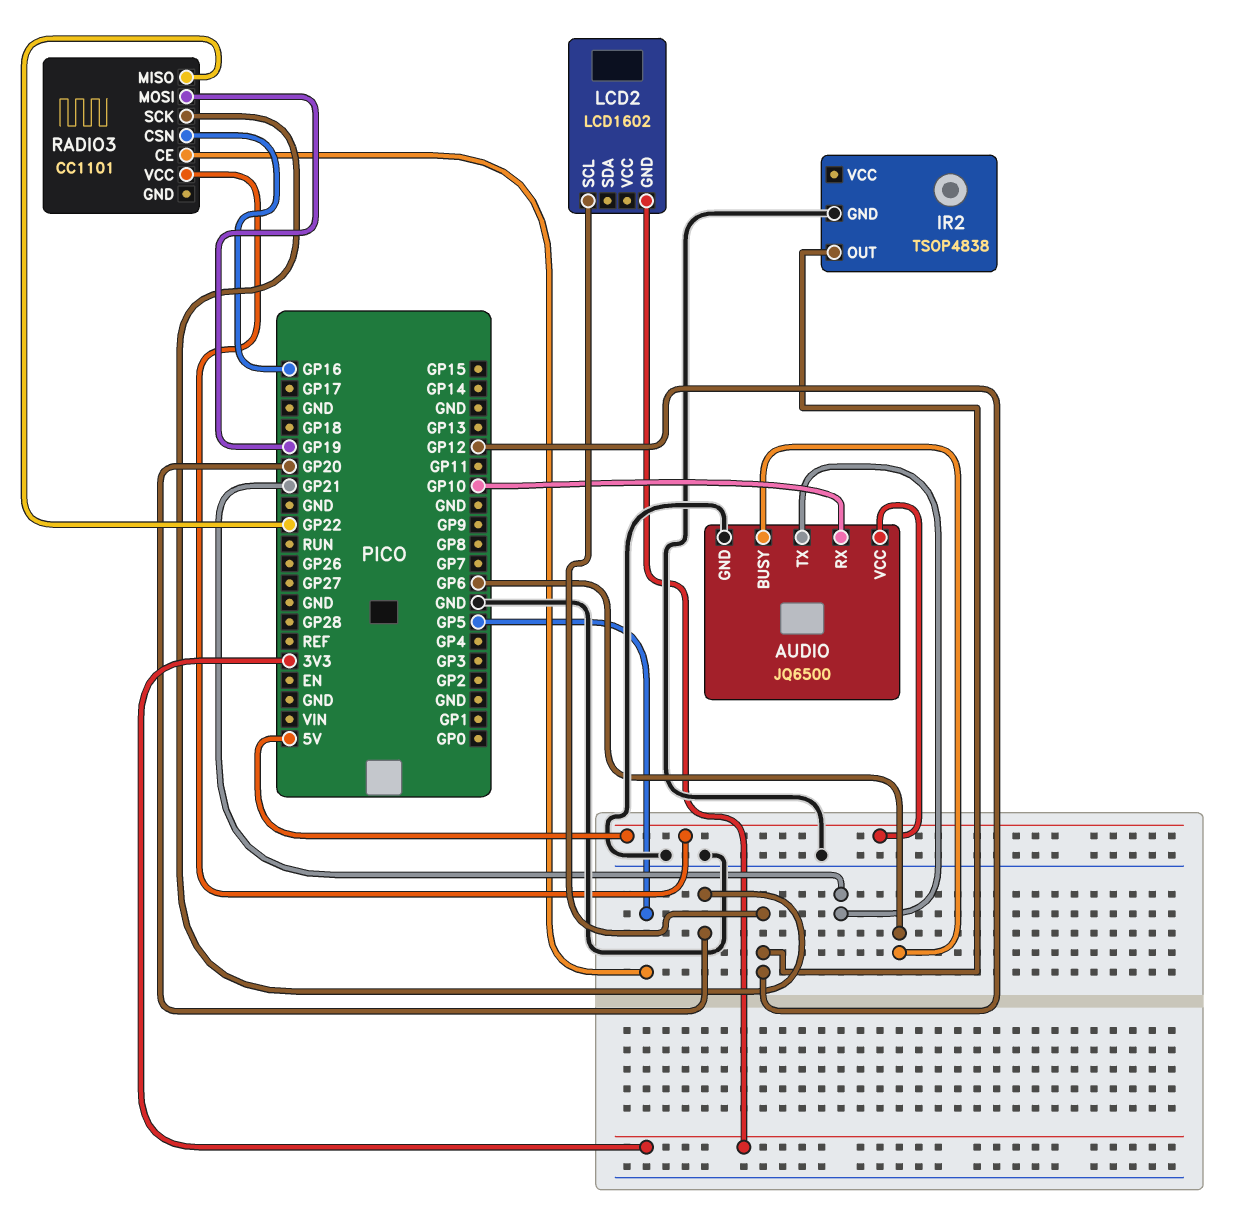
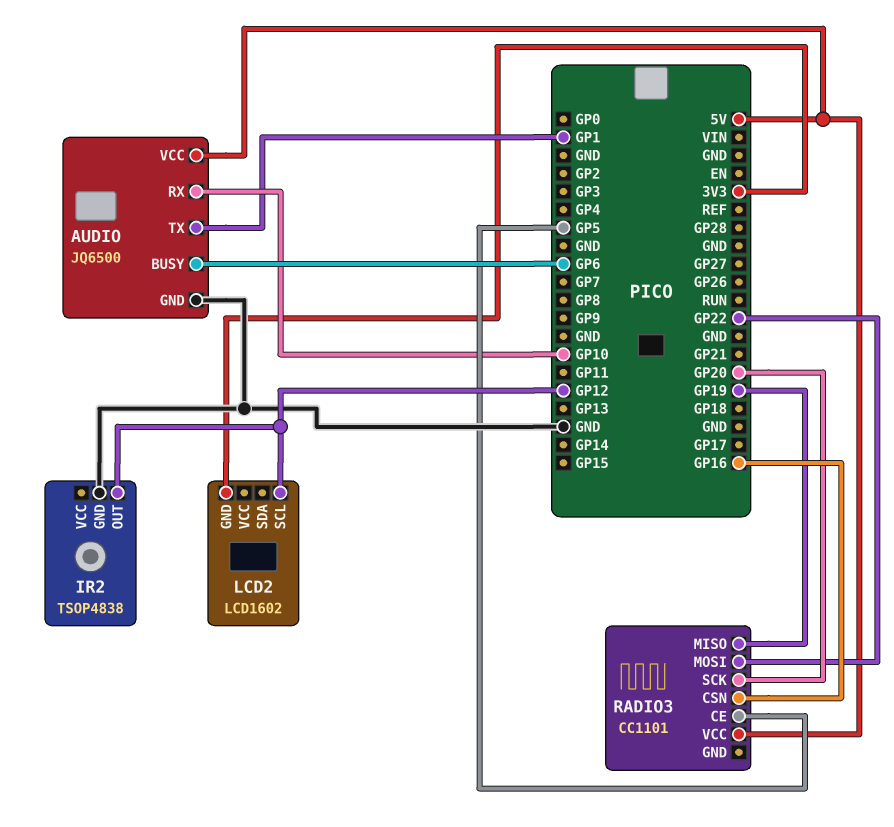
AUDIO pin TX: GP21 -> GP1
RADIO3 pin MISO: GP22 -> GP19
RADIO3 pin MOSI: GP19 -> GP22

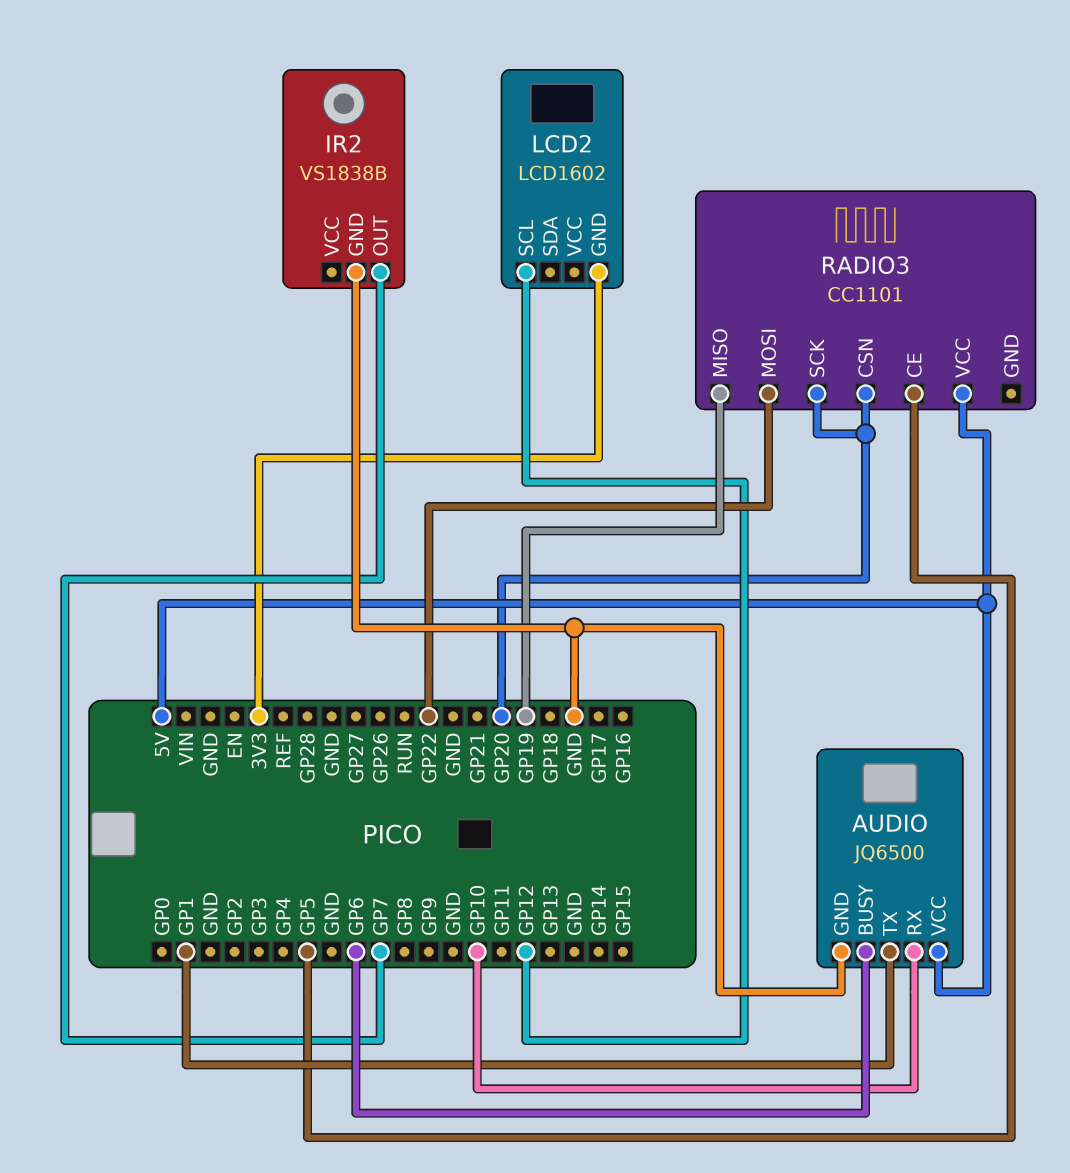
IR2: TSOP4838 -> VS1838B
IR2 pin OUT: GP12 -> GP7
RADIO3 pin CSN: GP16 -> GP20

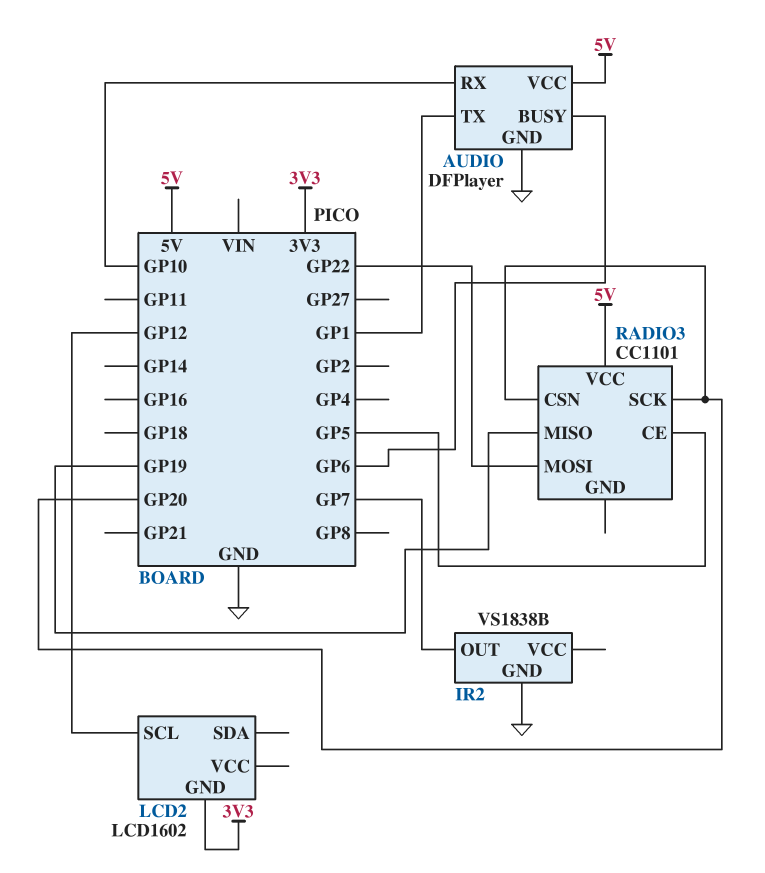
AUDIO: JQ6500 -> DFPlayer

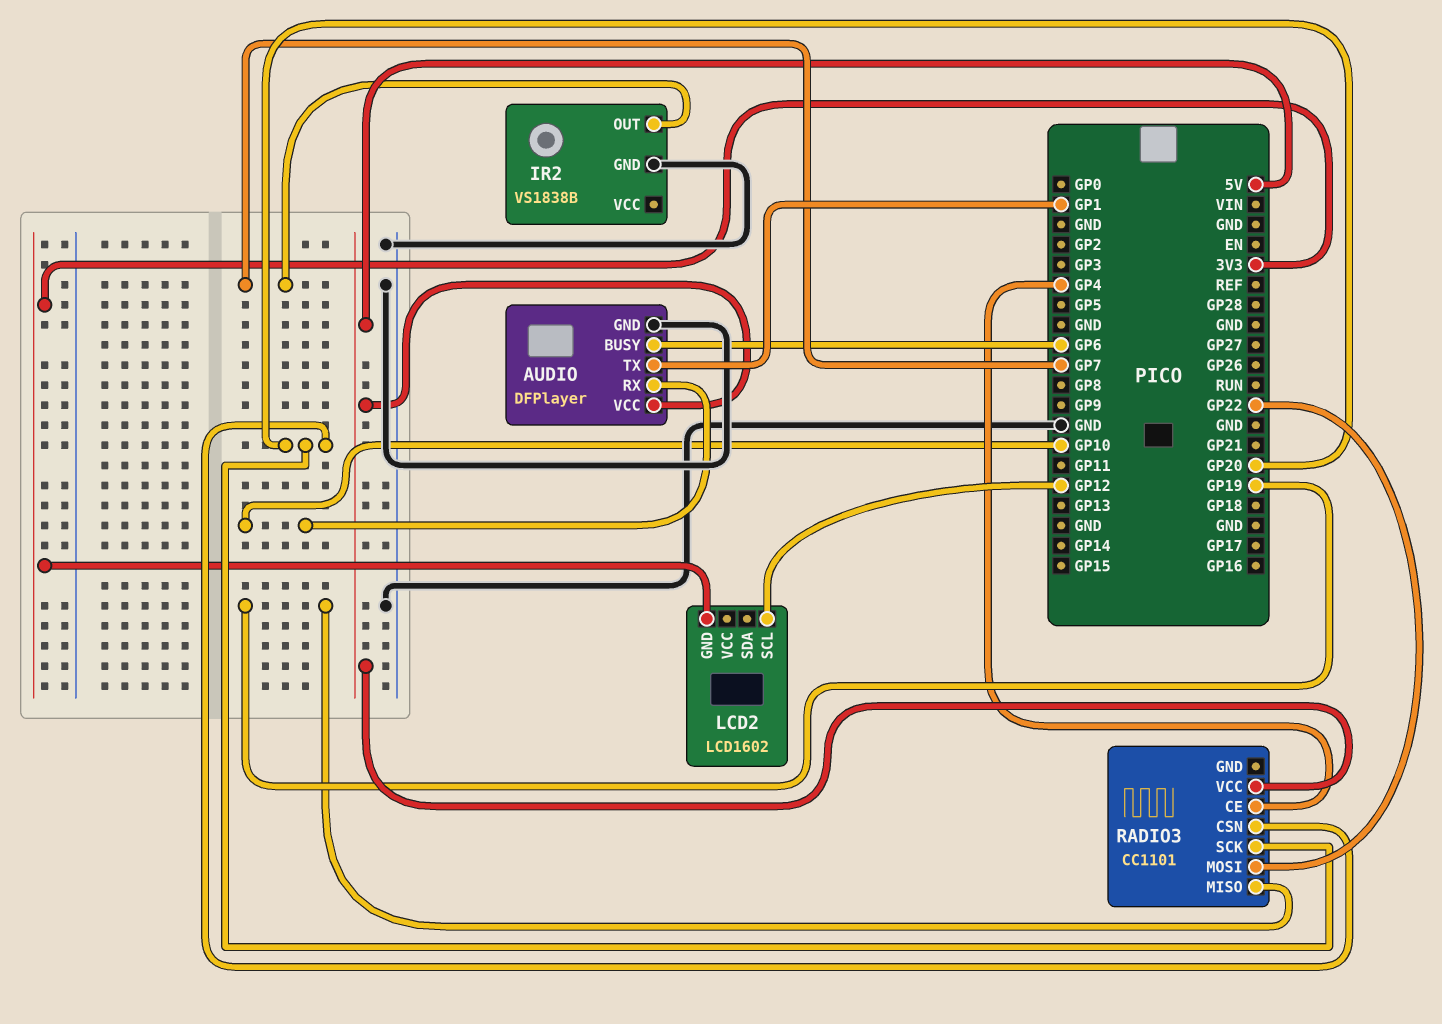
RADIO3 pin CE: GP5 -> GP4

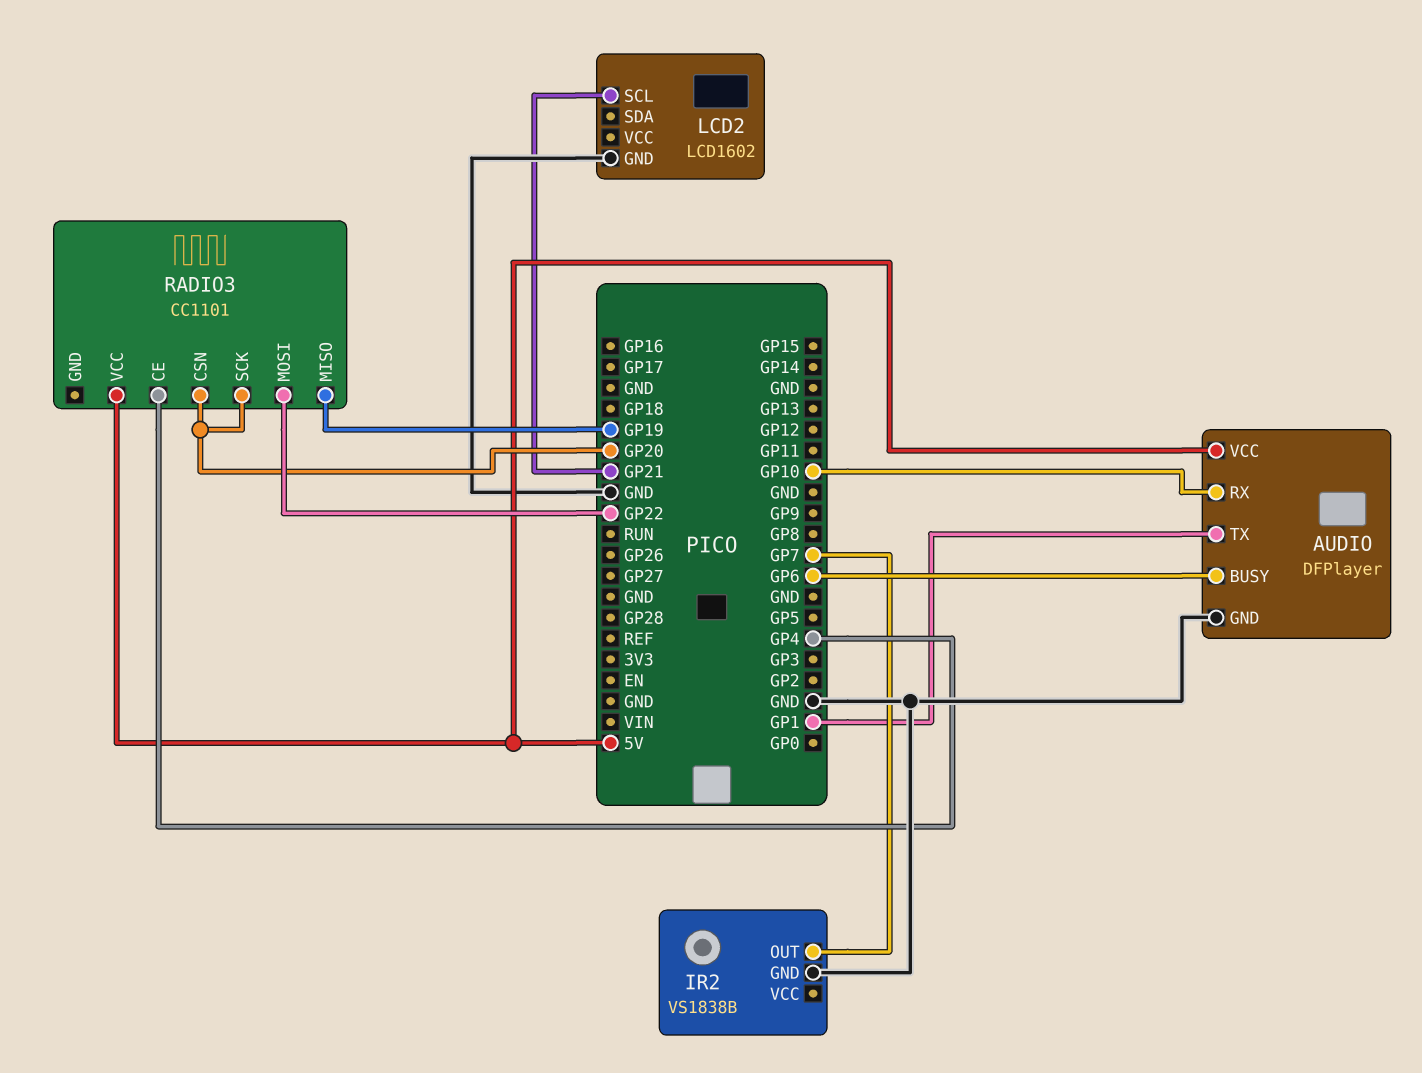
LCD2 pin GND: 3V3 -> GND
LCD2 pin SCL: GP12 -> GP21

